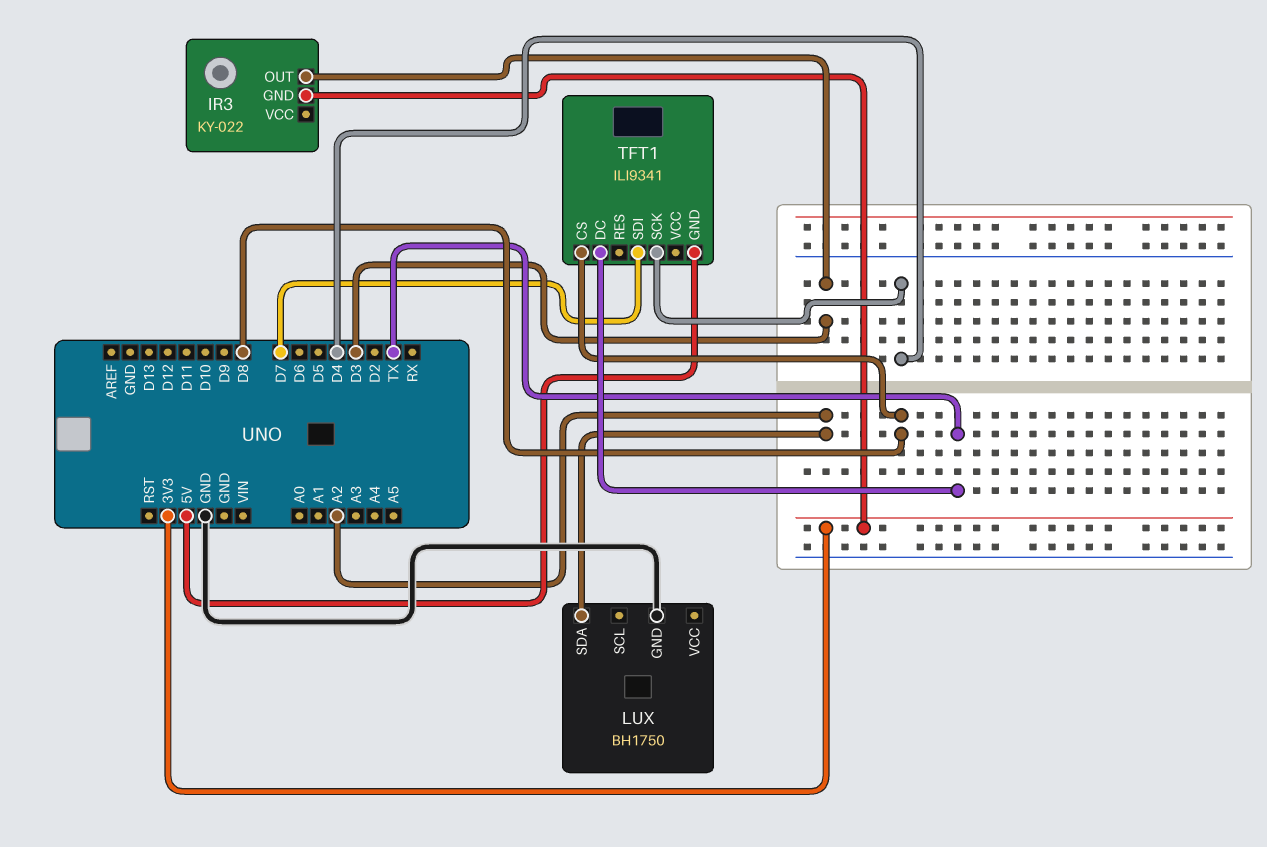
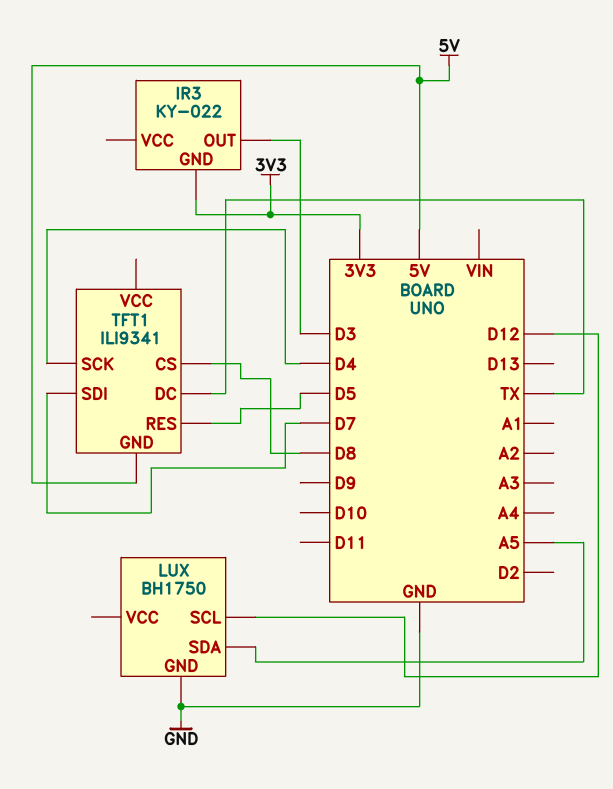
LUX pin SCL: none -> D12
LUX pin SDA: A2 -> A5
TFT1 pin RES: none -> D5

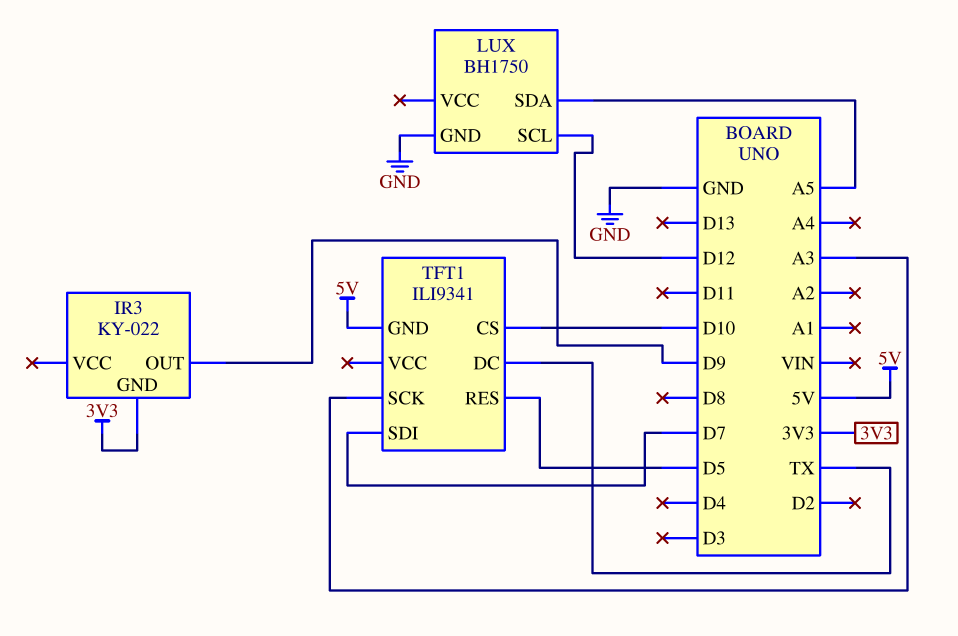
IR3 pin OUT: D3 -> D9
TFT1 pin CS: D8 -> D10
TFT1 pin SCK: D4 -> A3

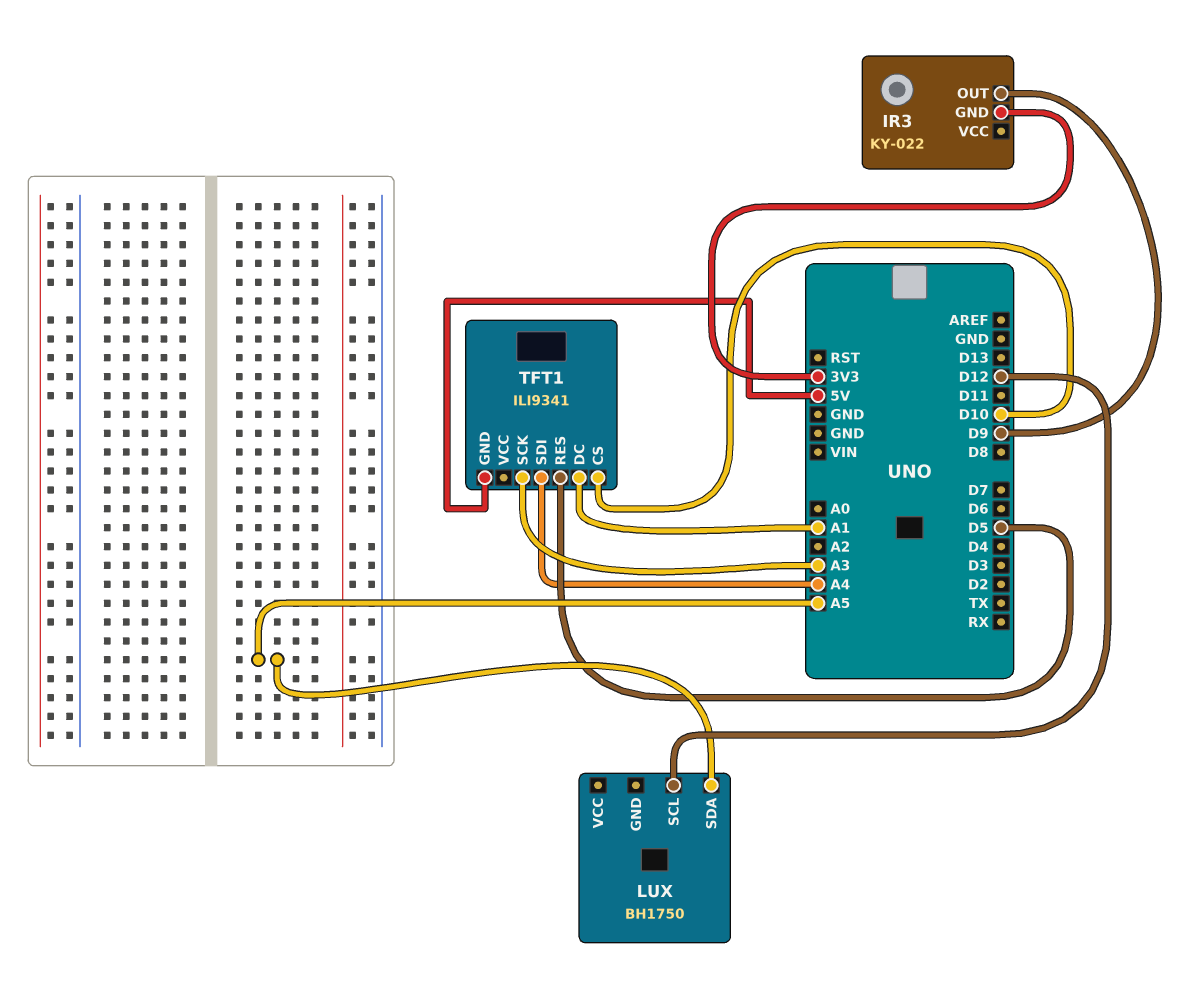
LUX pin GND: GND -> none
TFT1 pin DC: TX -> A1
TFT1 pin SDI: D7 -> A4

